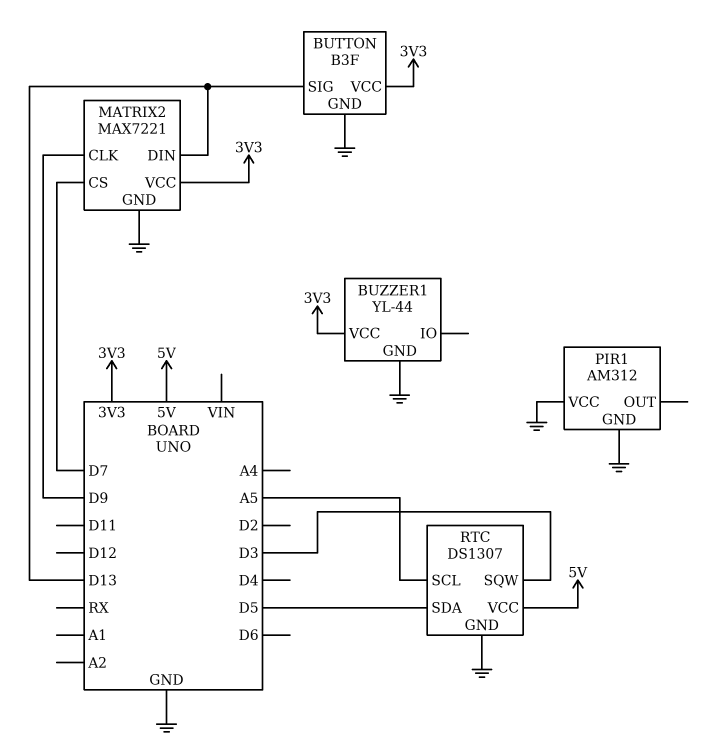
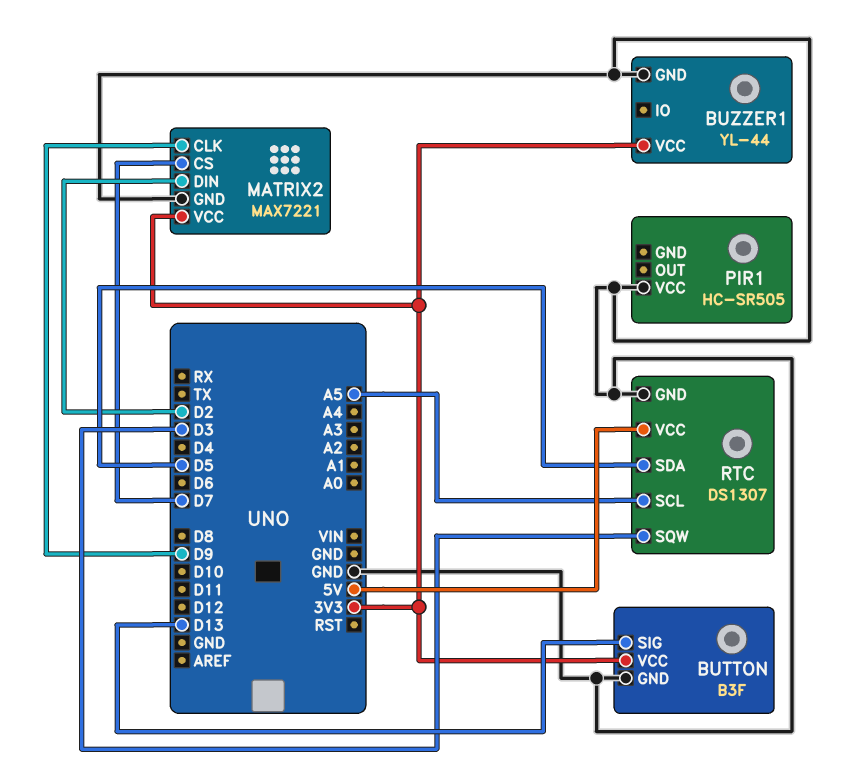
MATRIX2 pin DIN: D13 -> D2
PIR1: AM312 -> HC-SR505
PIR1 pin GND: GND -> none

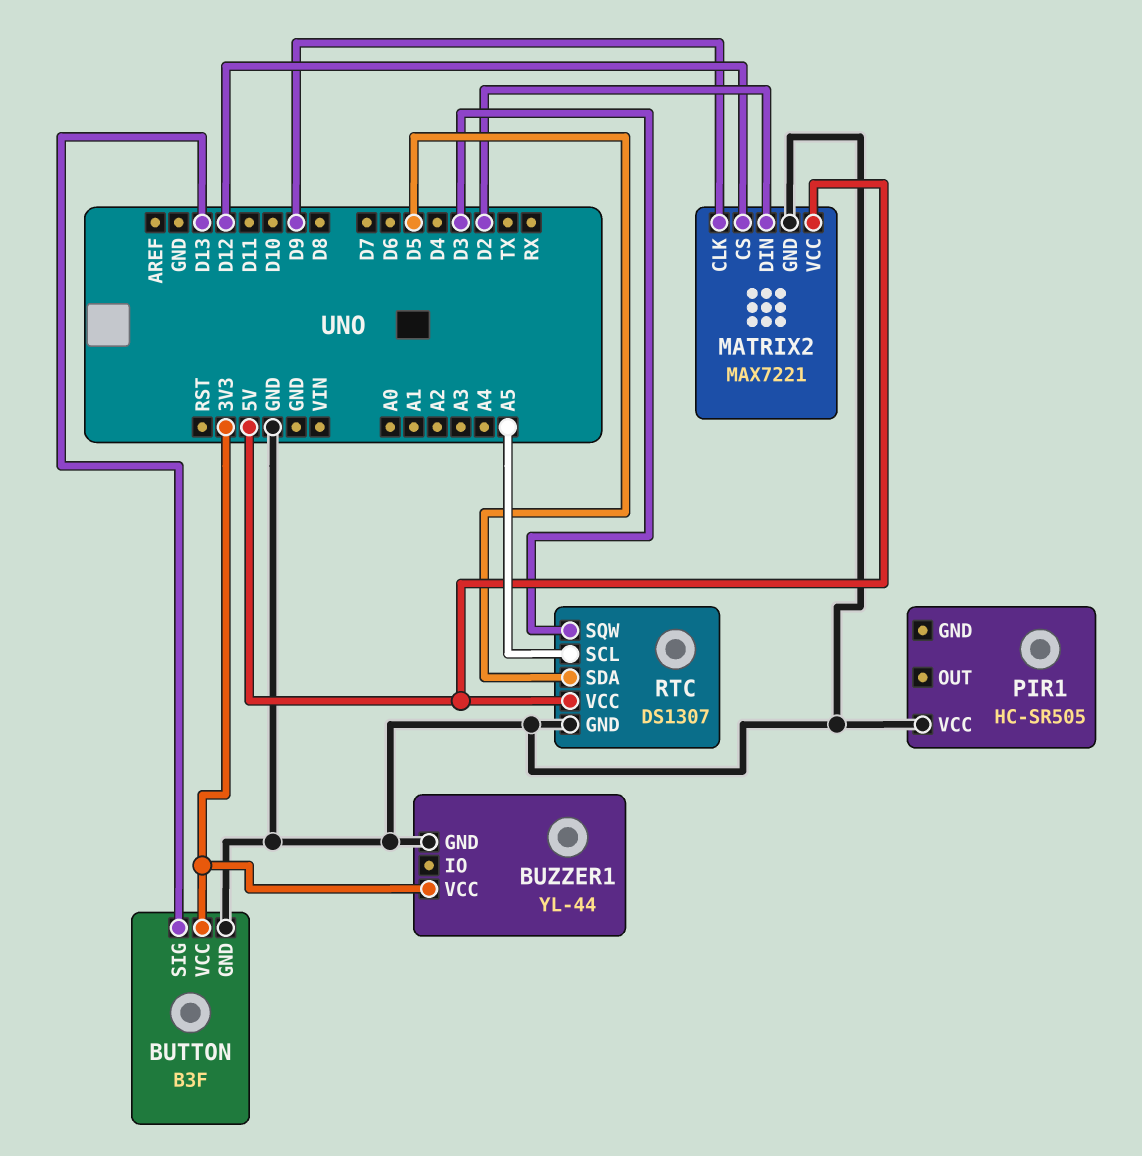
MATRIX2 pin CS: D7 -> D12
MATRIX2 pin VCC: 3V3 -> 5V

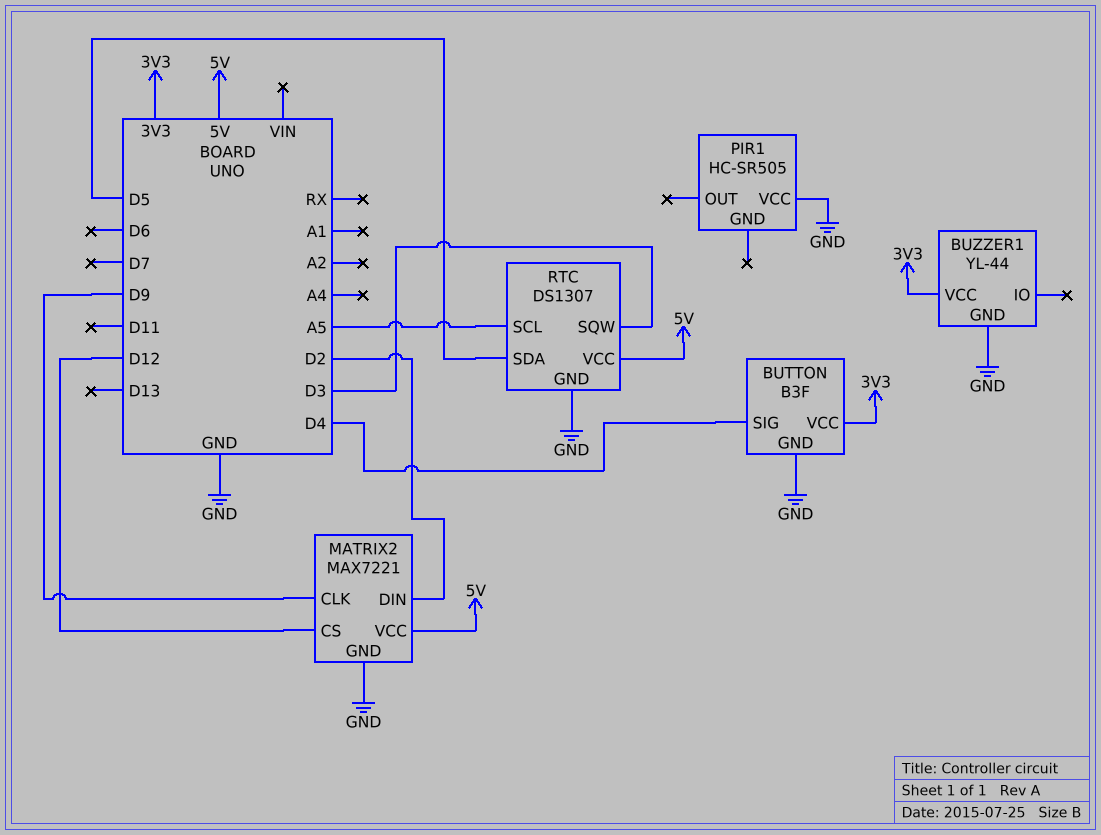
BUTTON pin SIG: D13 -> D4

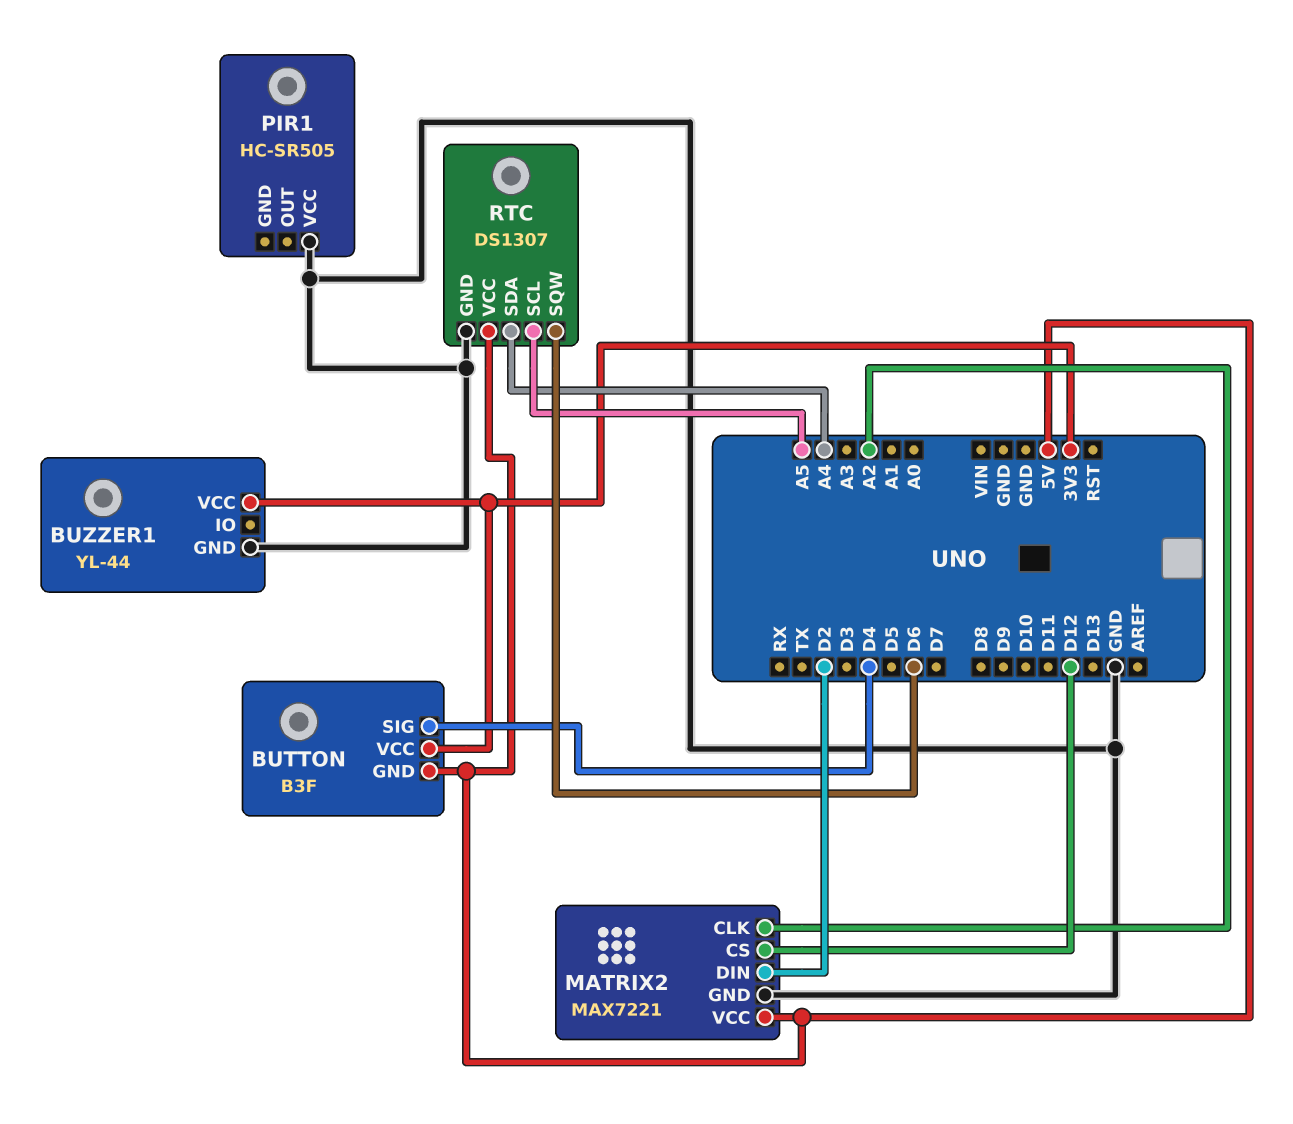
BUTTON pin GND: GND -> 5V
MATRIX2 pin CLK: D9 -> A2
RTC pin SDA: D5 -> A4
RTC pin SQW: D3 -> D6

